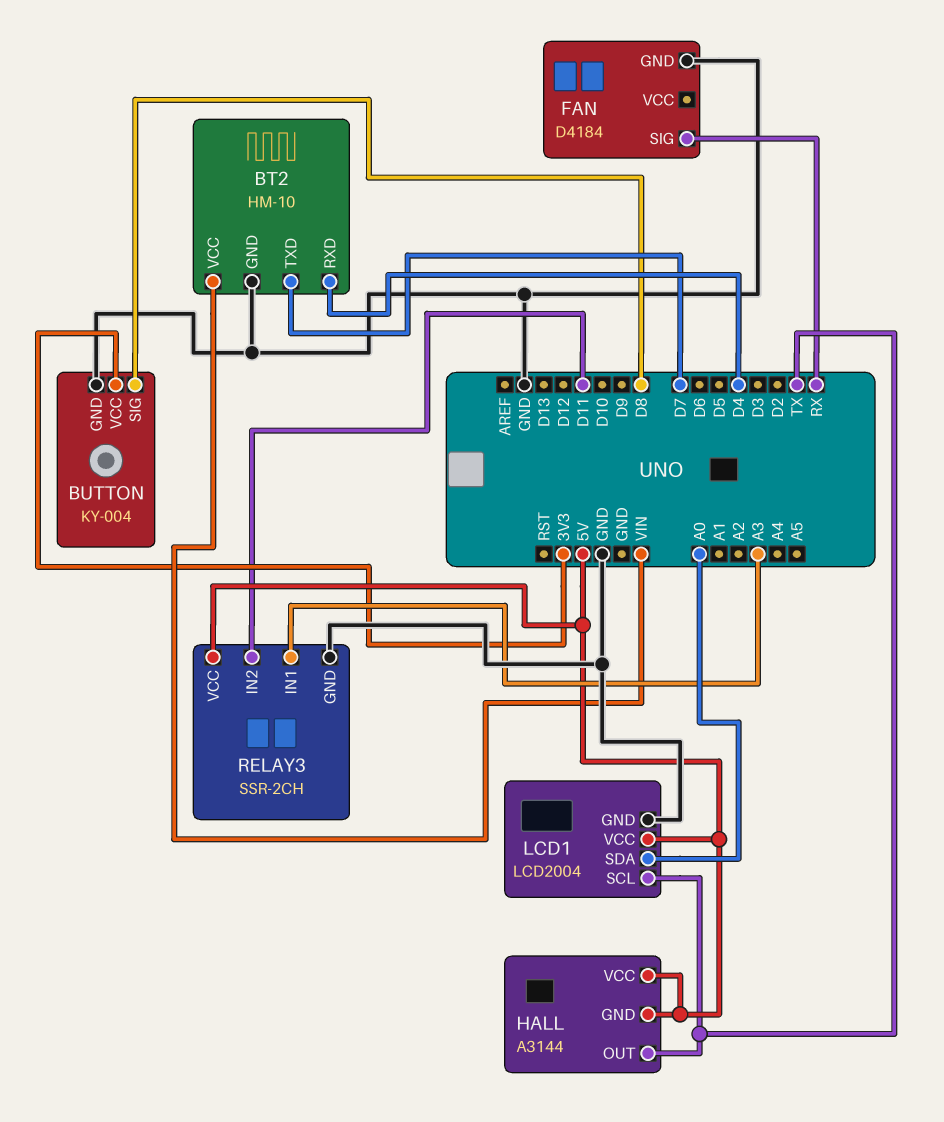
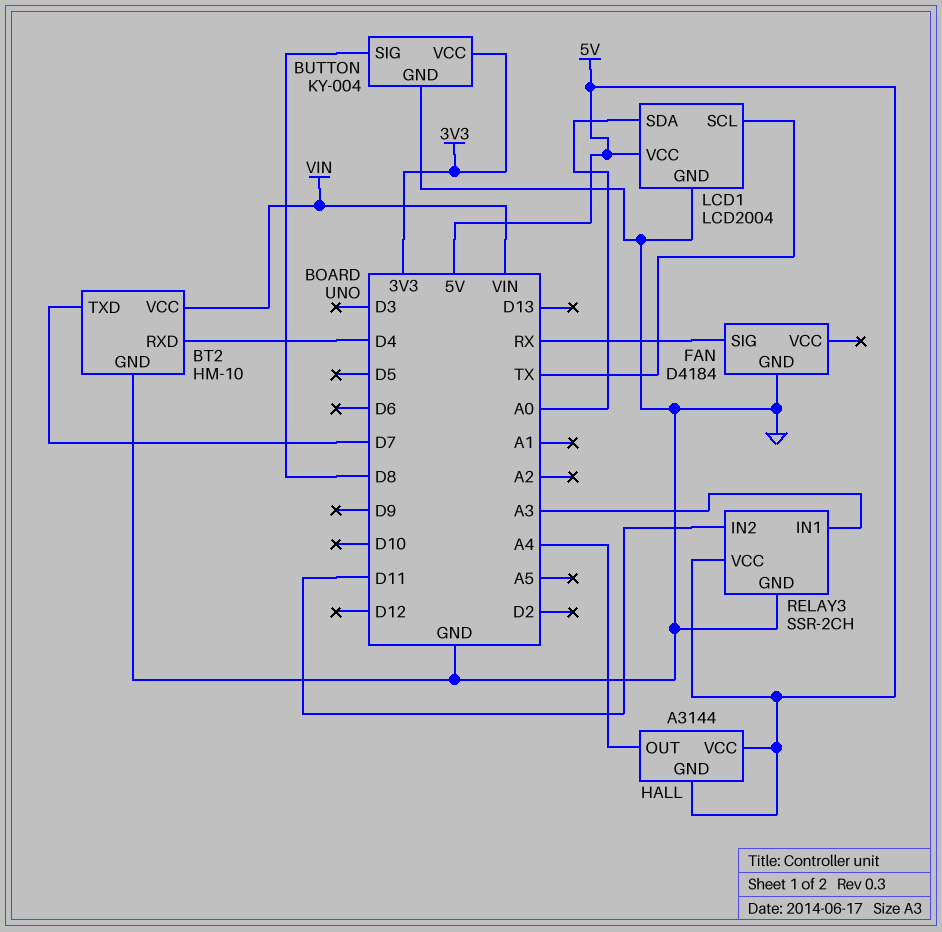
HALL pin OUT: TX -> A4

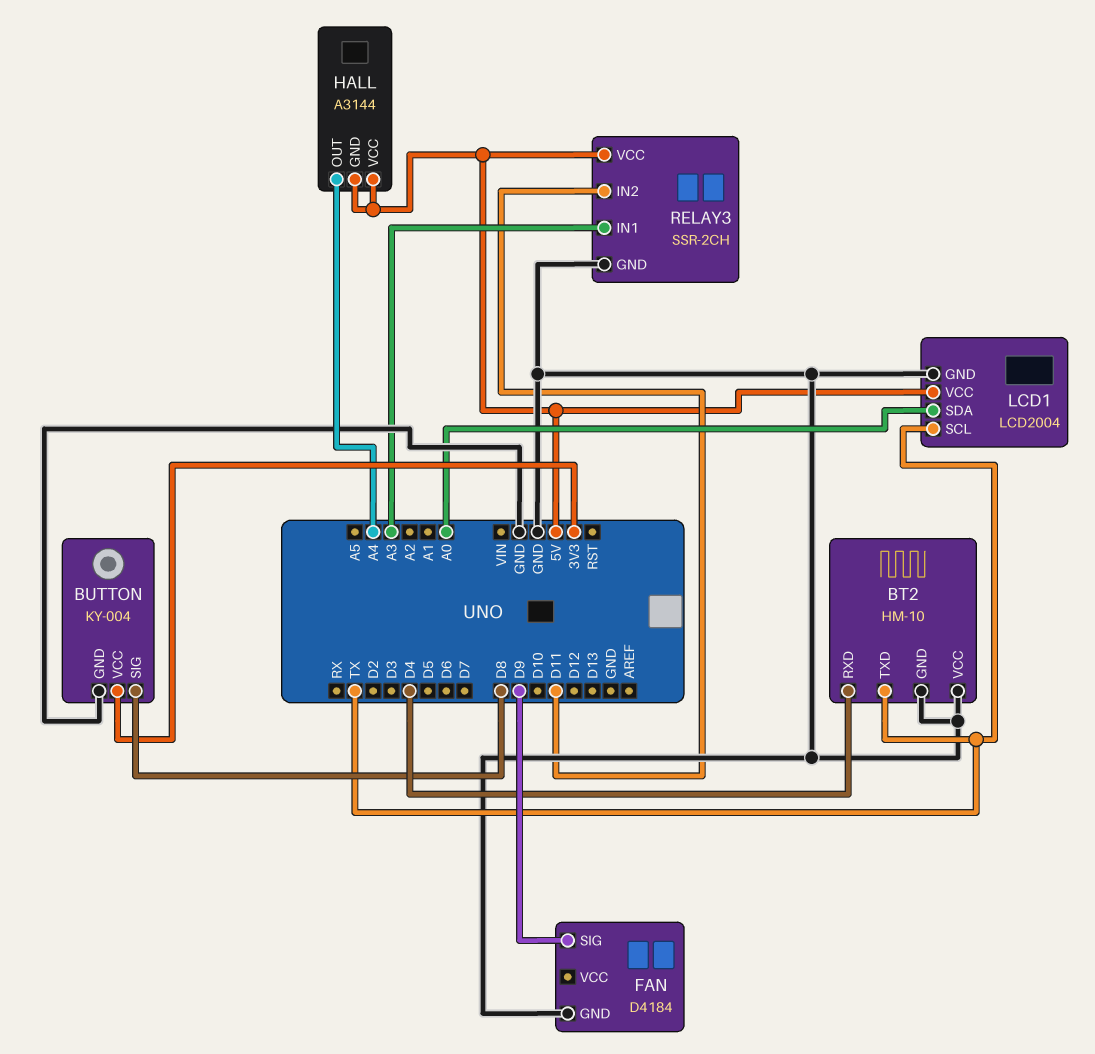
BT2 pin TXD: D7 -> TX
BT2 pin VCC: VIN -> GND
FAN pin SIG: RX -> D9

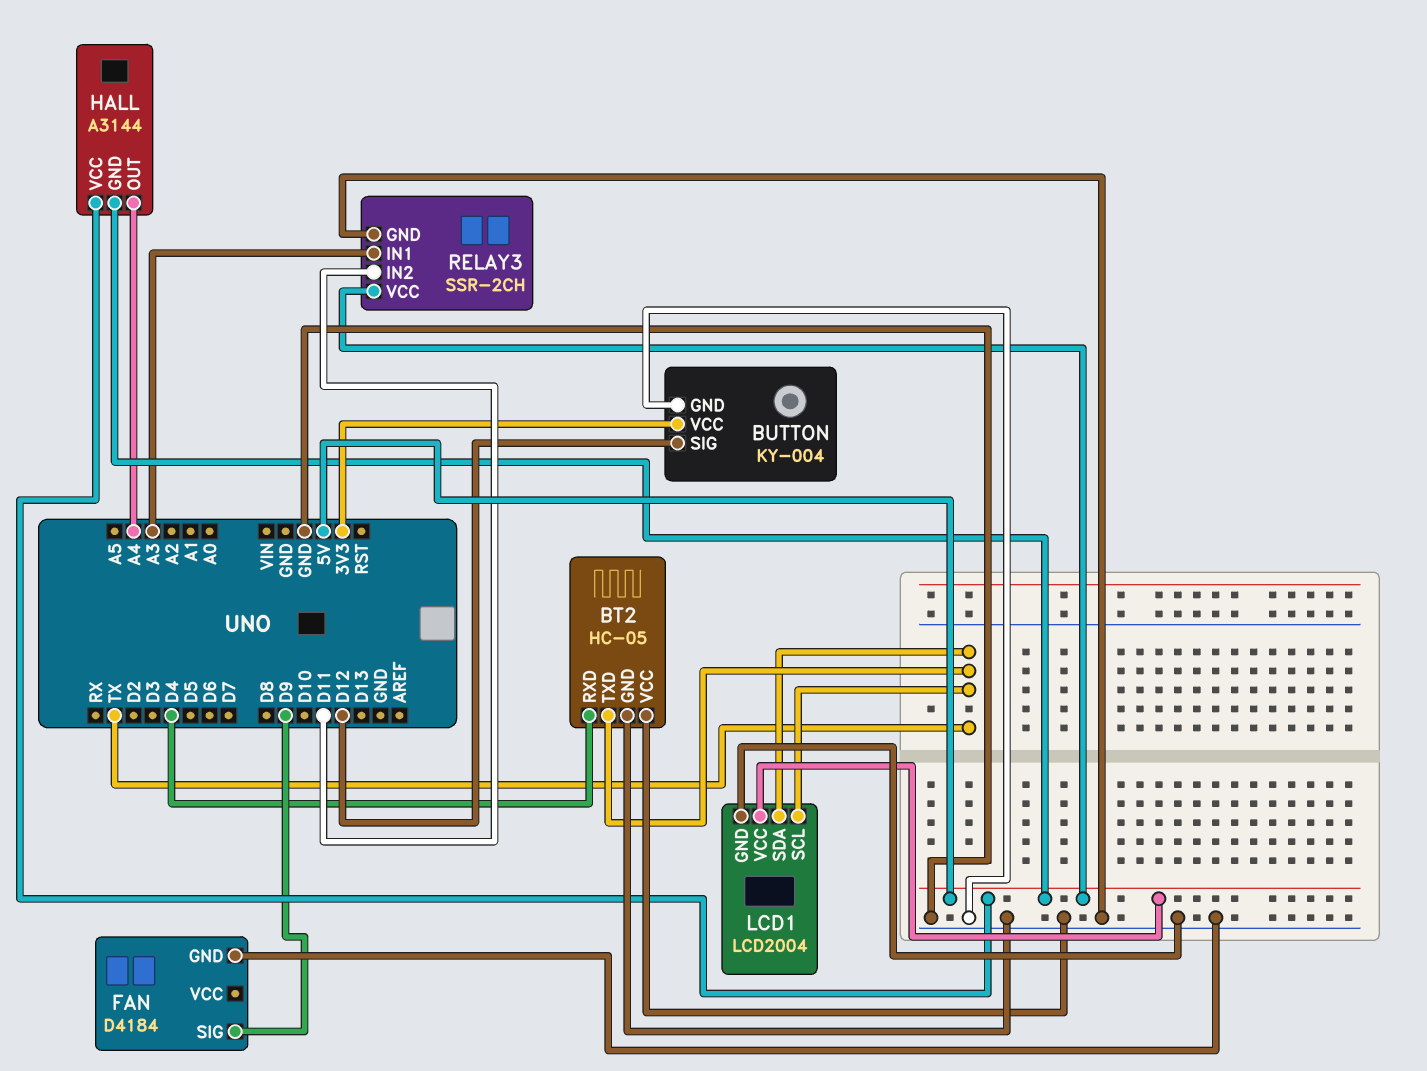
BT2: HM-10 -> HC-05
BUTTON pin SIG: D8 -> D12
LCD1 pin SDA: A0 -> TX

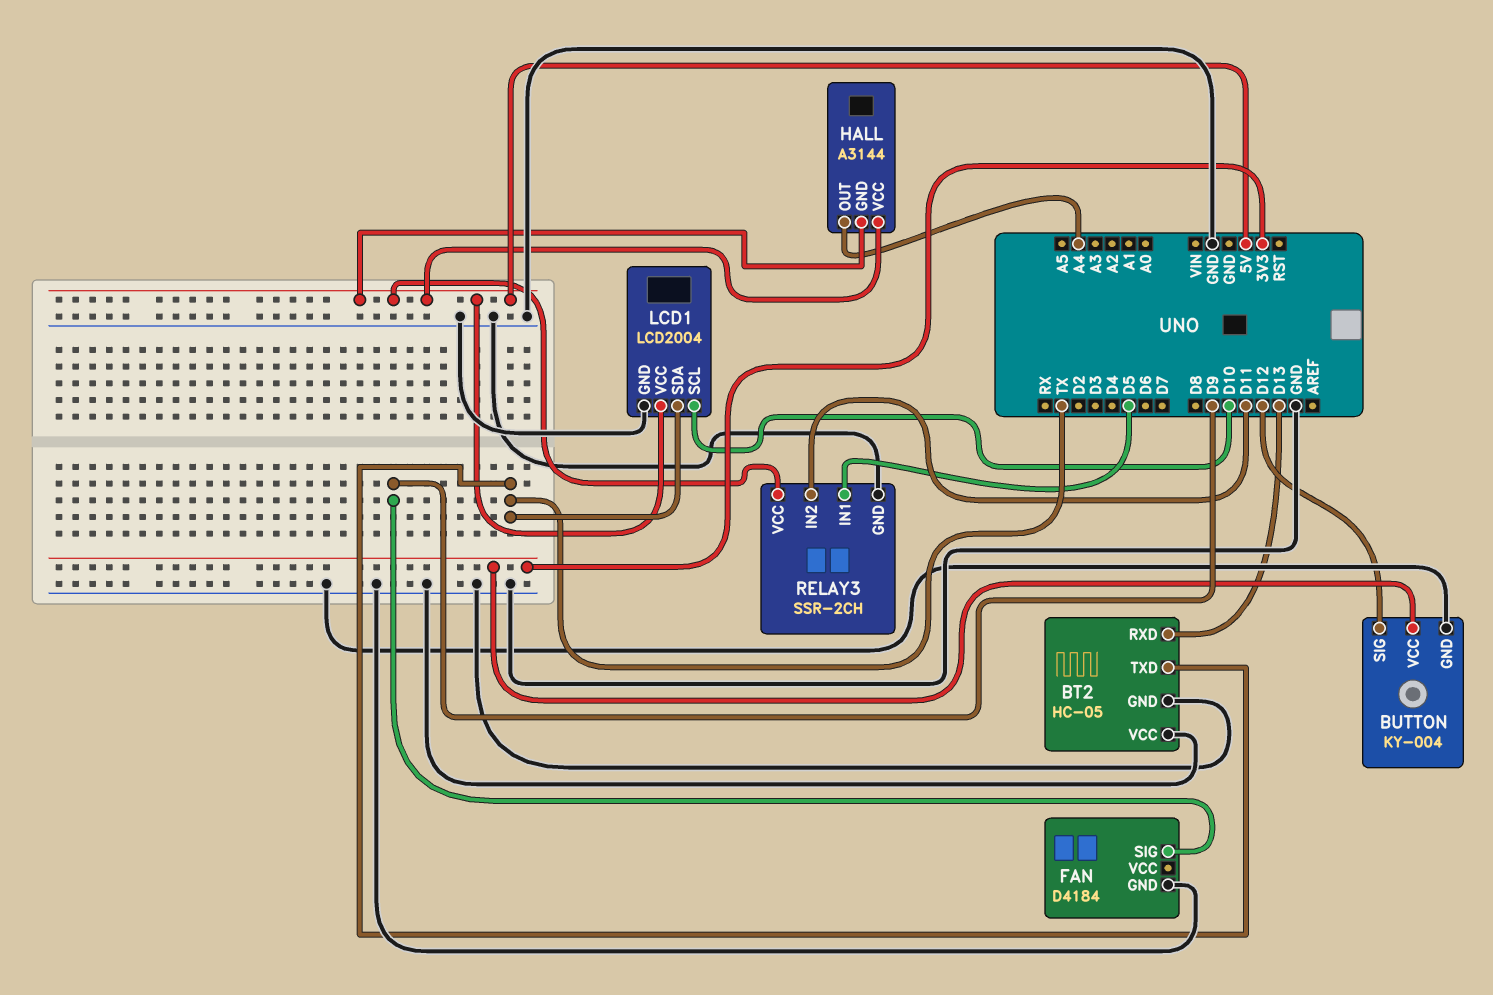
BT2 pin RXD: D4 -> D13
LCD1 pin SCL: TX -> D10
RELAY3 pin IN1: A3 -> D5

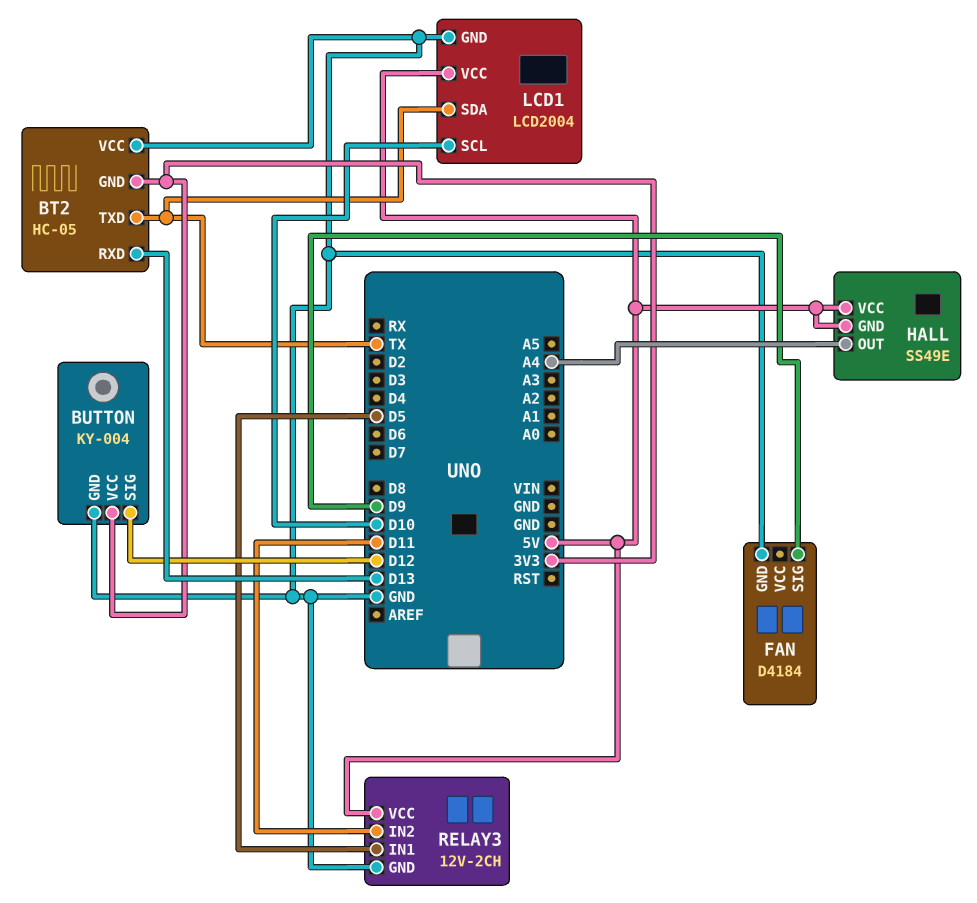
BT2 pin GND: GND -> 3V3
HALL: A3144 -> SS49E
RELAY3: SSR-2CH -> 12V-2CH

